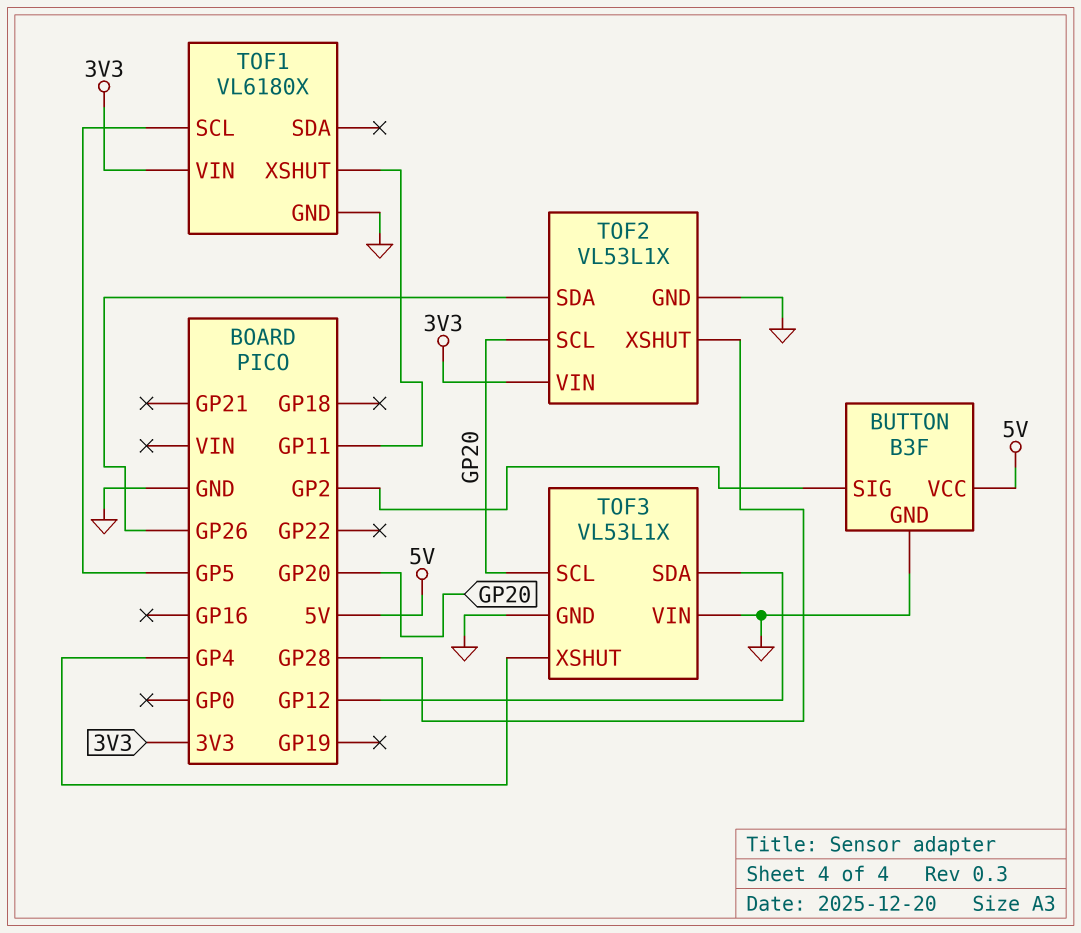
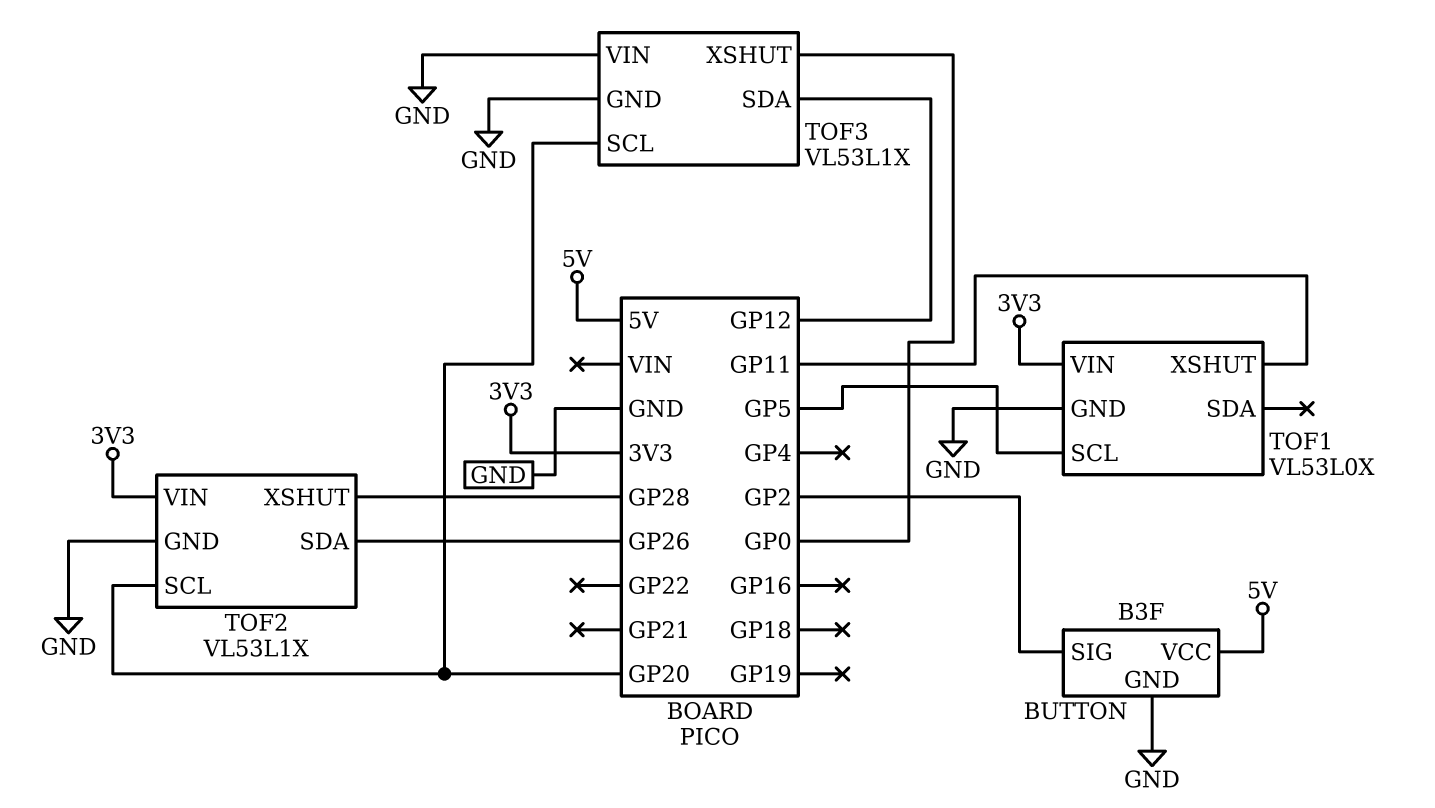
TOF1: VL6180X -> VL53L0X
TOF3 pin XSHUT: GP4 -> GP0

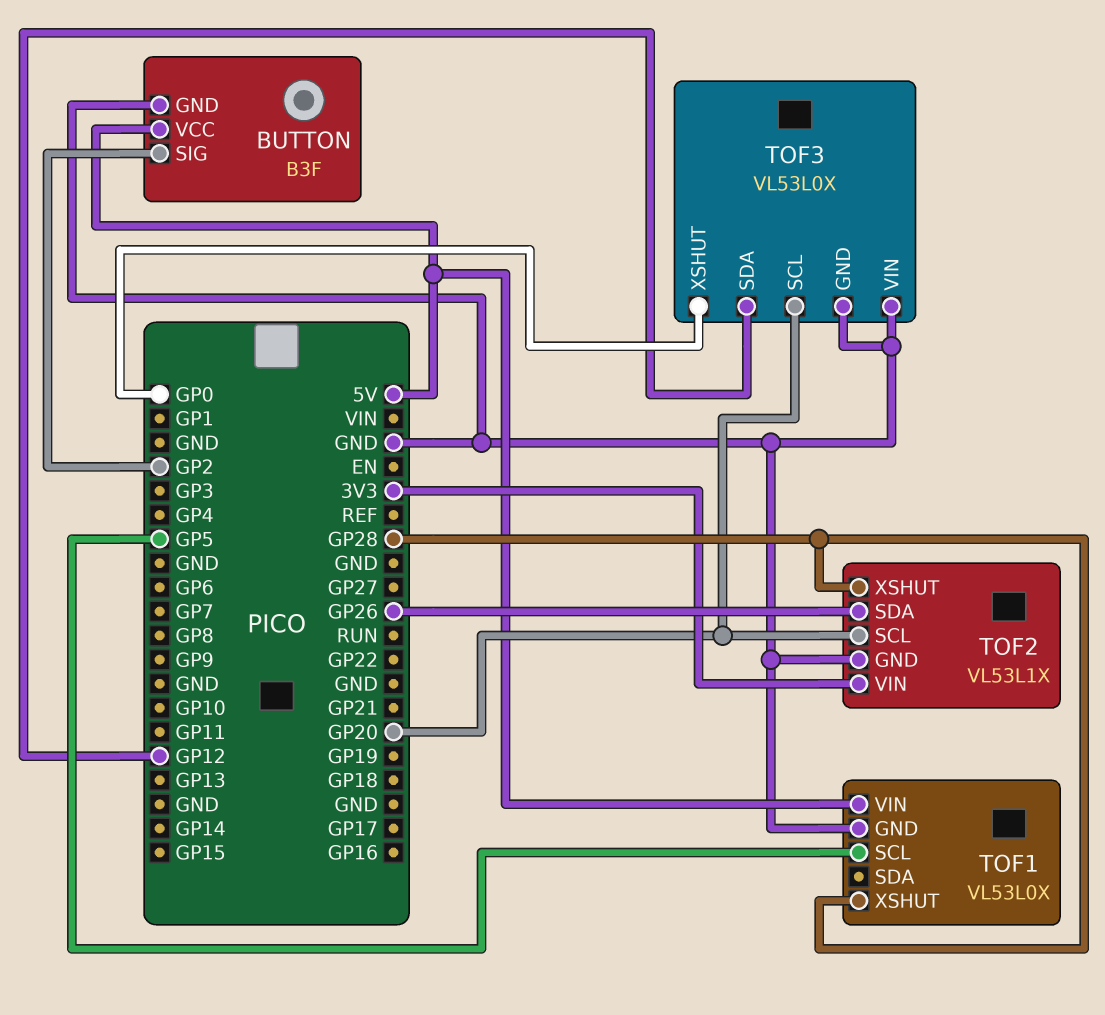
TOF1 pin VIN: 3V3 -> 5V
TOF1 pin XSHUT: GP11 -> GP28
TOF3: VL53L1X -> VL53L0X

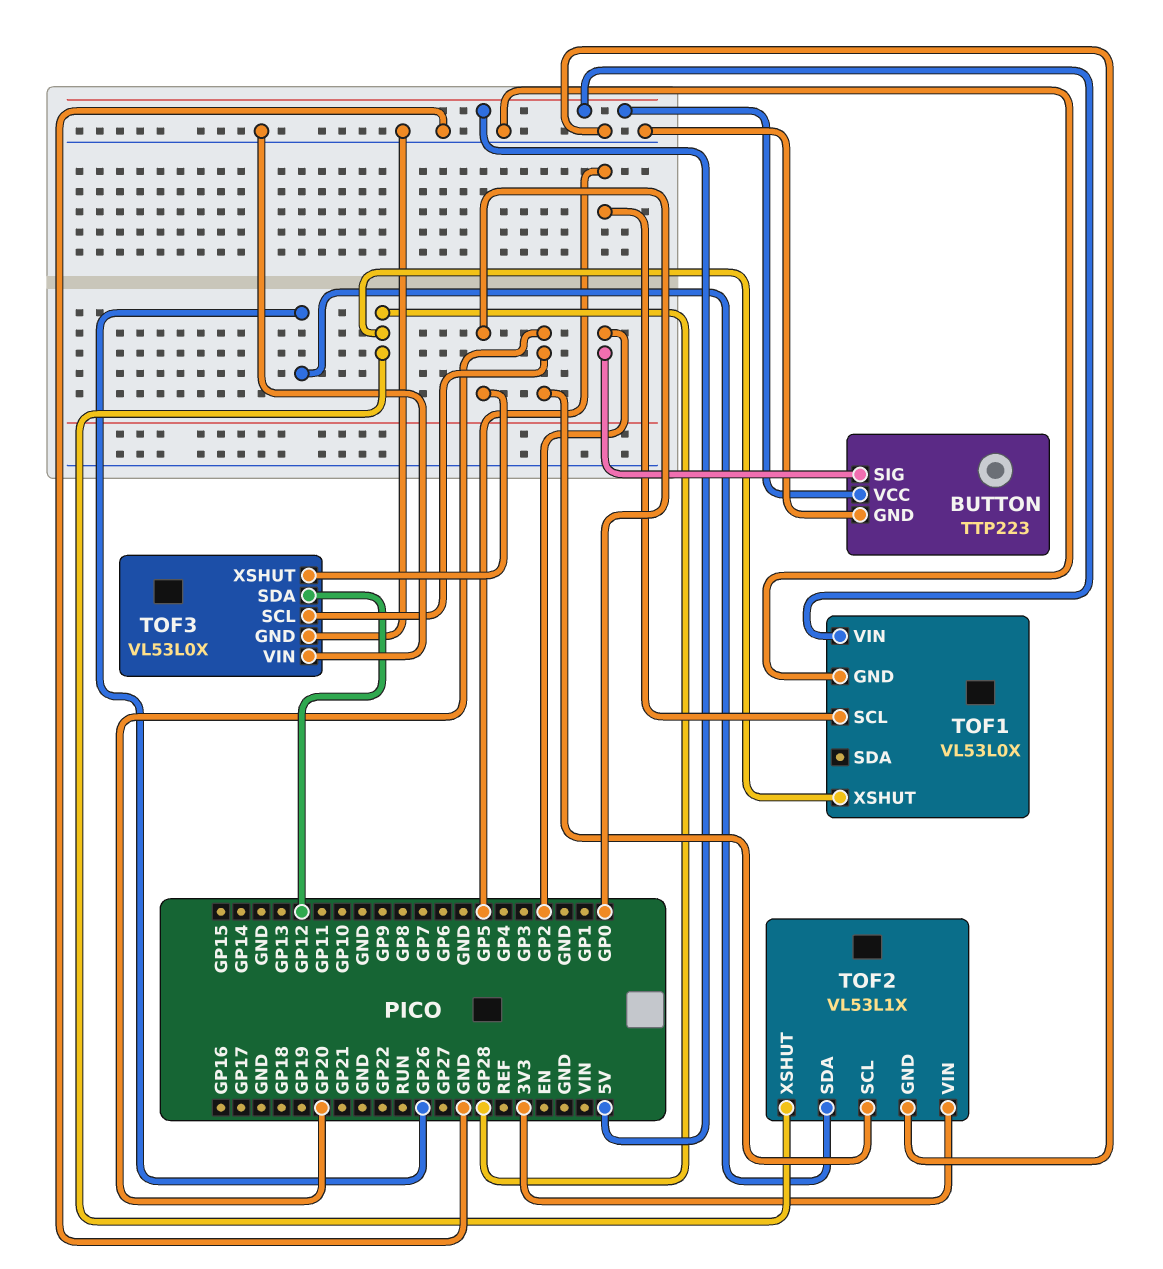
BUTTON: B3F -> TTP223

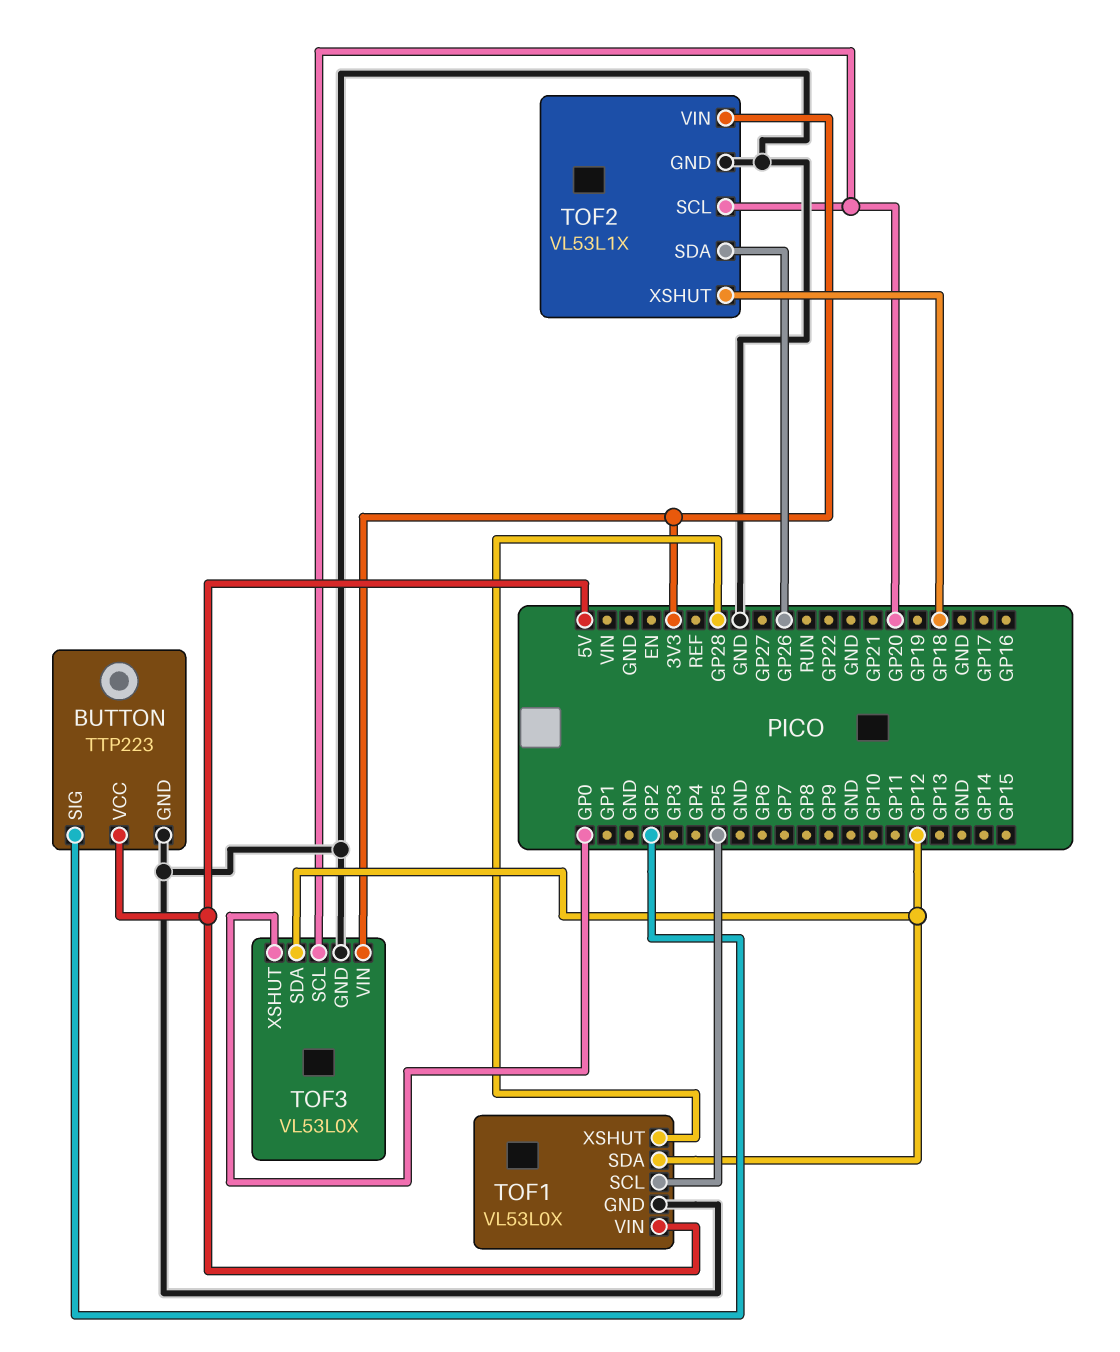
TOF1 pin SDA: none -> GP12
TOF2 pin XSHUT: GP28 -> GP18
TOF3 pin VIN: GND -> 3V3

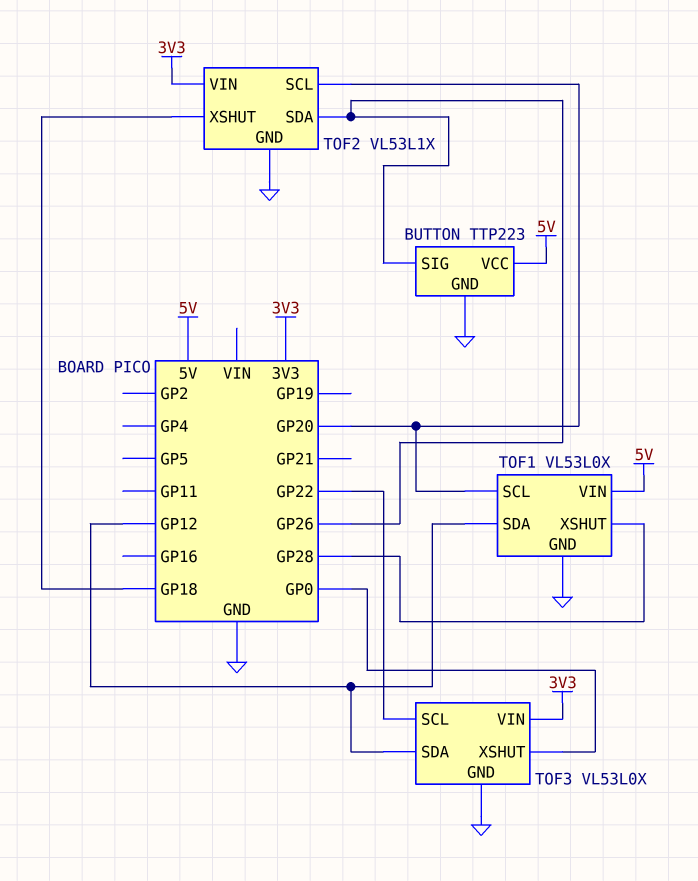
BUTTON pin SIG: GP2 -> GP26
TOF1 pin SCL: GP5 -> GP20
TOF3 pin SCL: GP20 -> GP22

